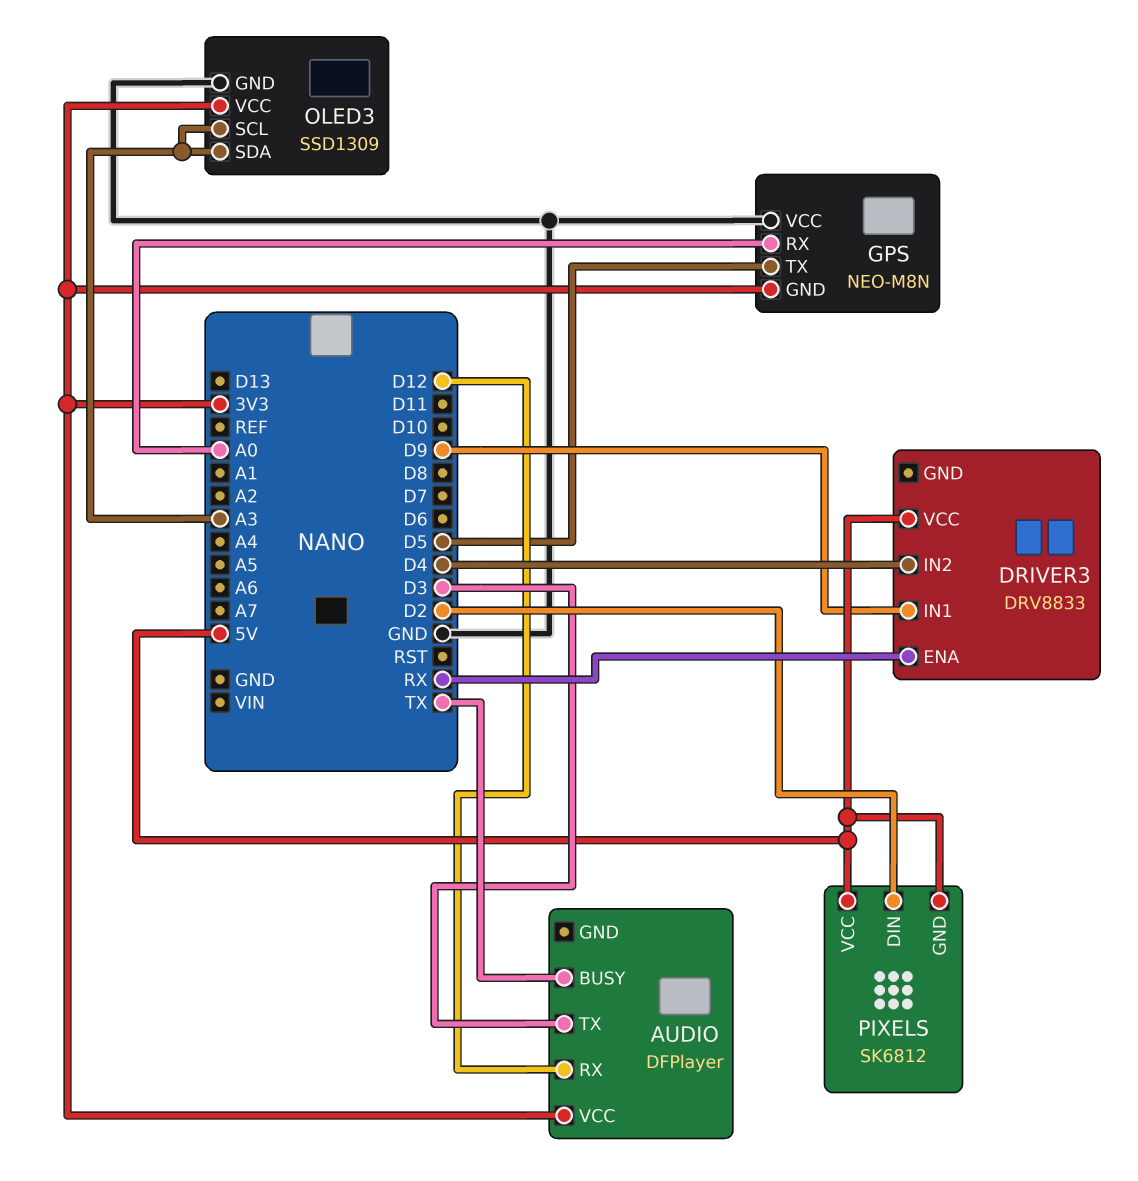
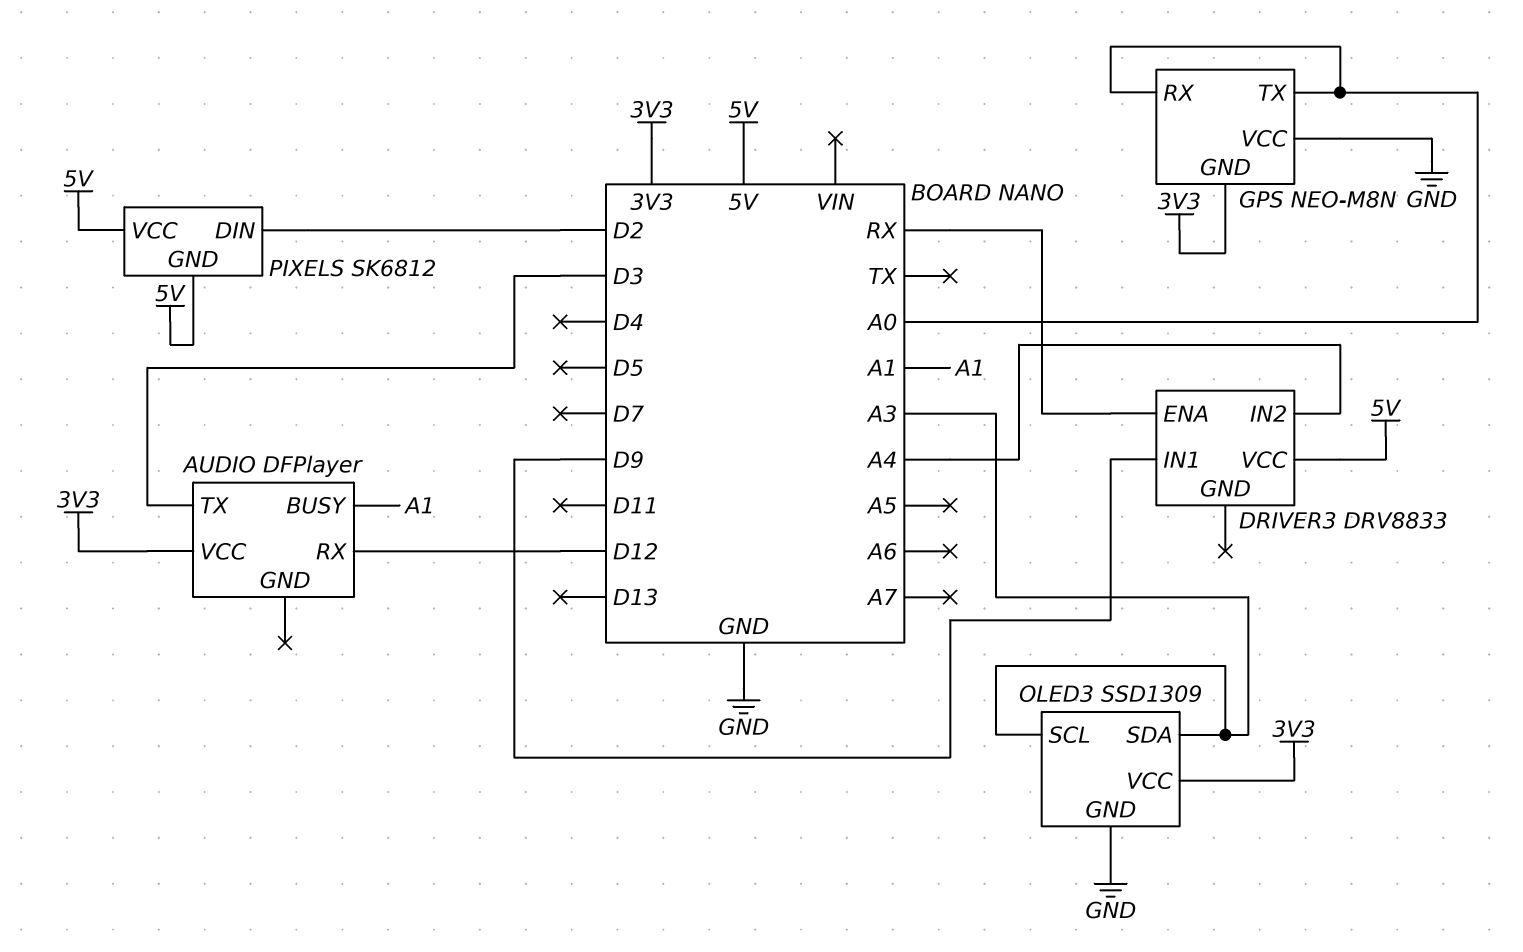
AUDIO pin BUSY: TX -> A1
DRIVER3 pin IN2: D4 -> A4
GPS pin TX: D5 -> A0

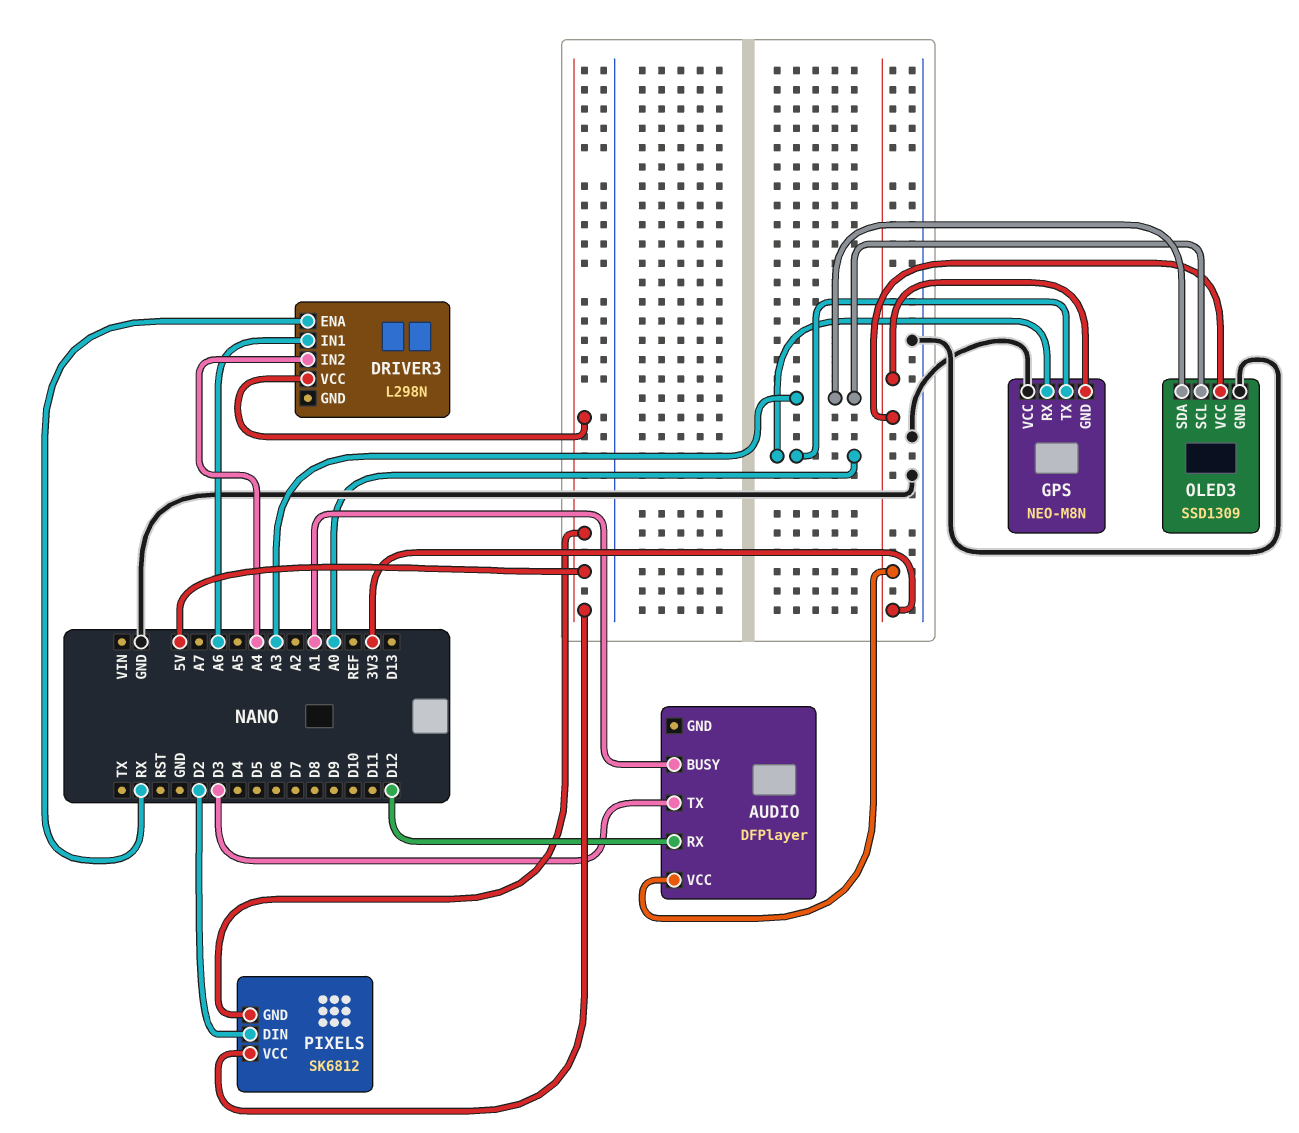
DRIVER3: DRV8833 -> L298N
DRIVER3 pin IN1: D9 -> A6

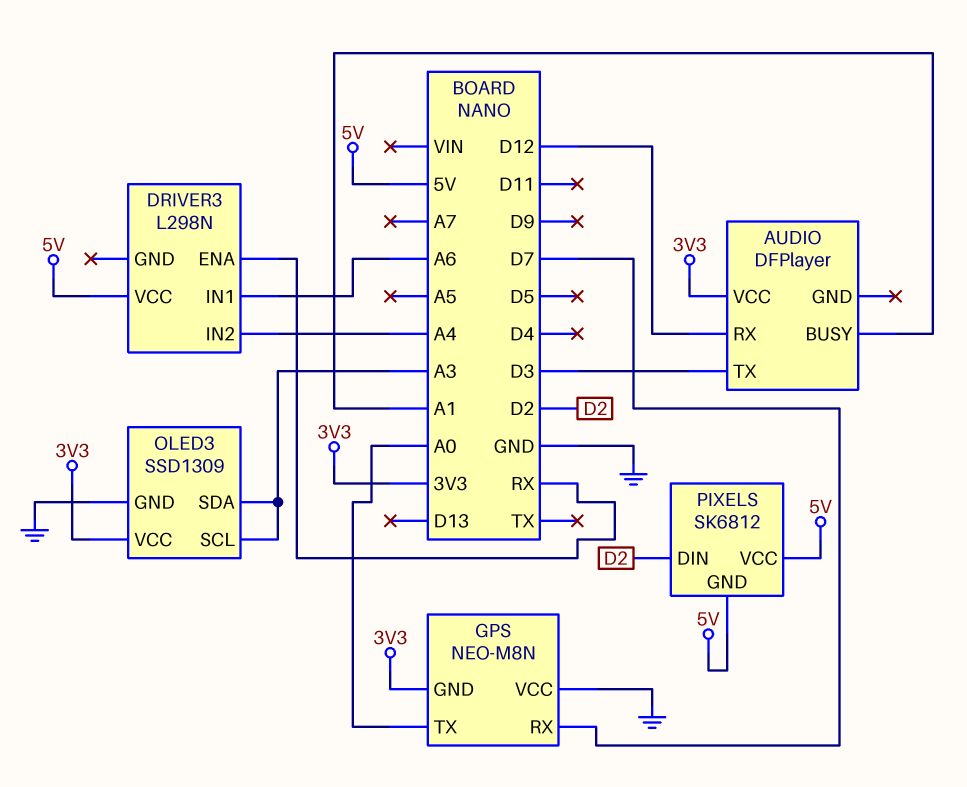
GPS pin RX: A0 -> D7

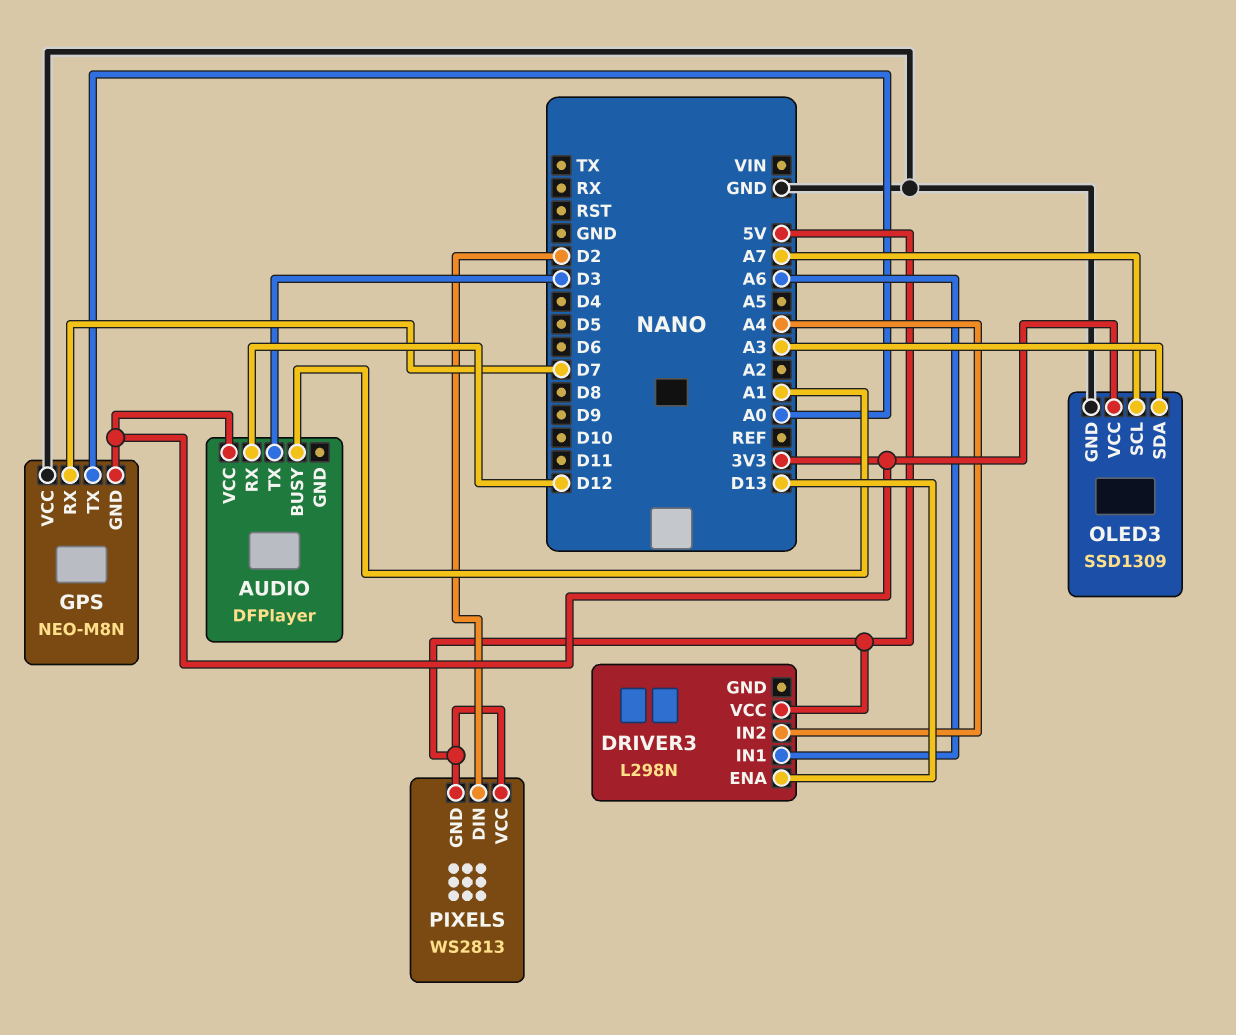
DRIVER3 pin ENA: RX -> D13
OLED3 pin SCL: A3 -> A7
PIXELS: SK6812 -> WS2813

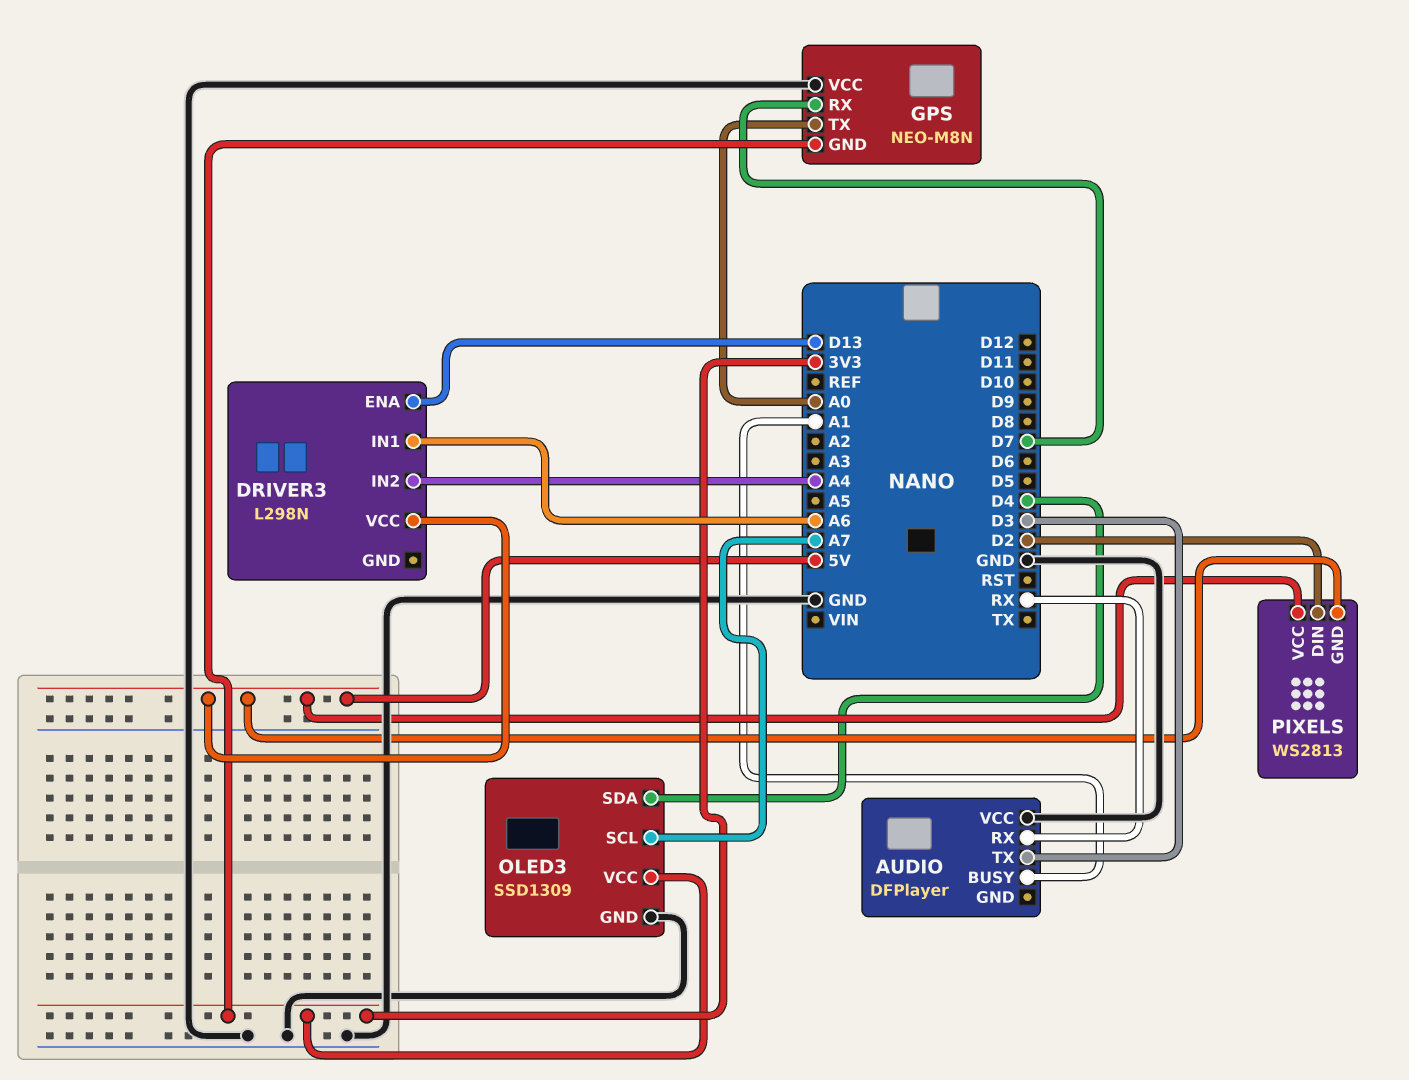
AUDIO pin RX: D12 -> RX
AUDIO pin VCC: 3V3 -> GND
OLED3 pin SDA: A3 -> D4

